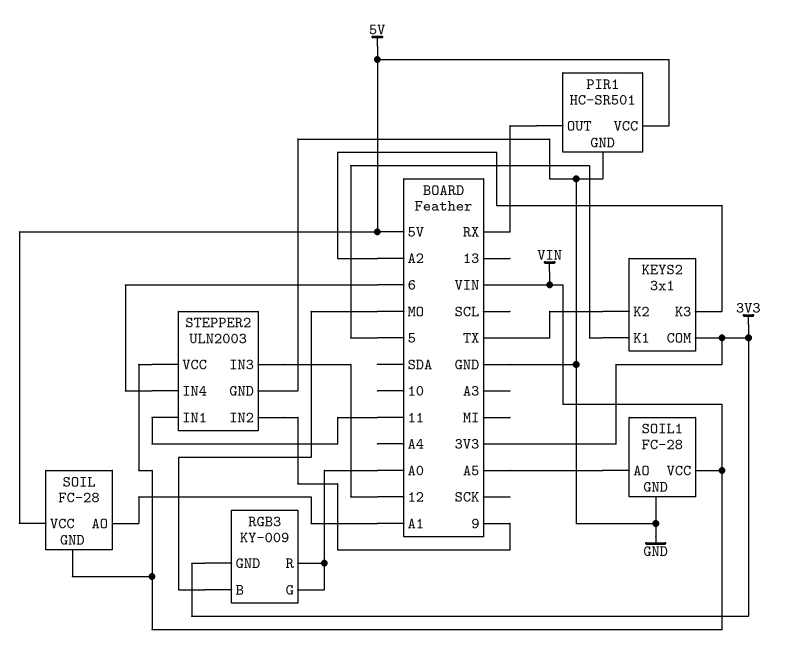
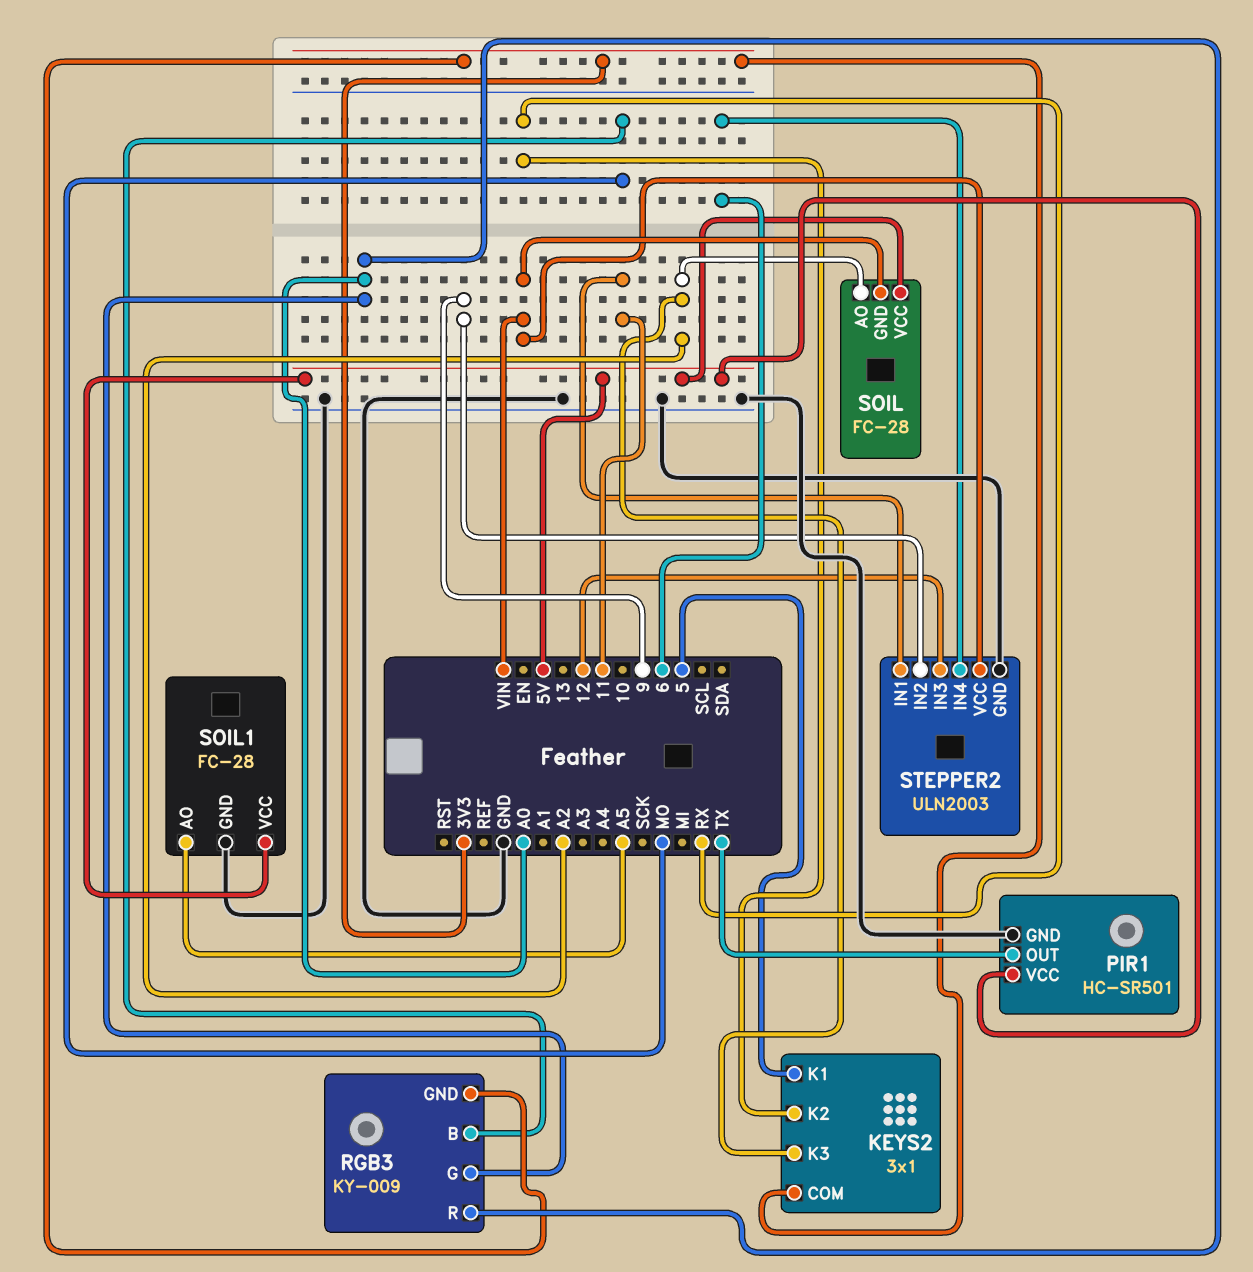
KEYS2 pin K2: TX -> RX
PIR1 pin OUT: RX -> TX
SOIL pin AO: A1 -> A2
SOIL1 pin VCC: VIN -> 5V

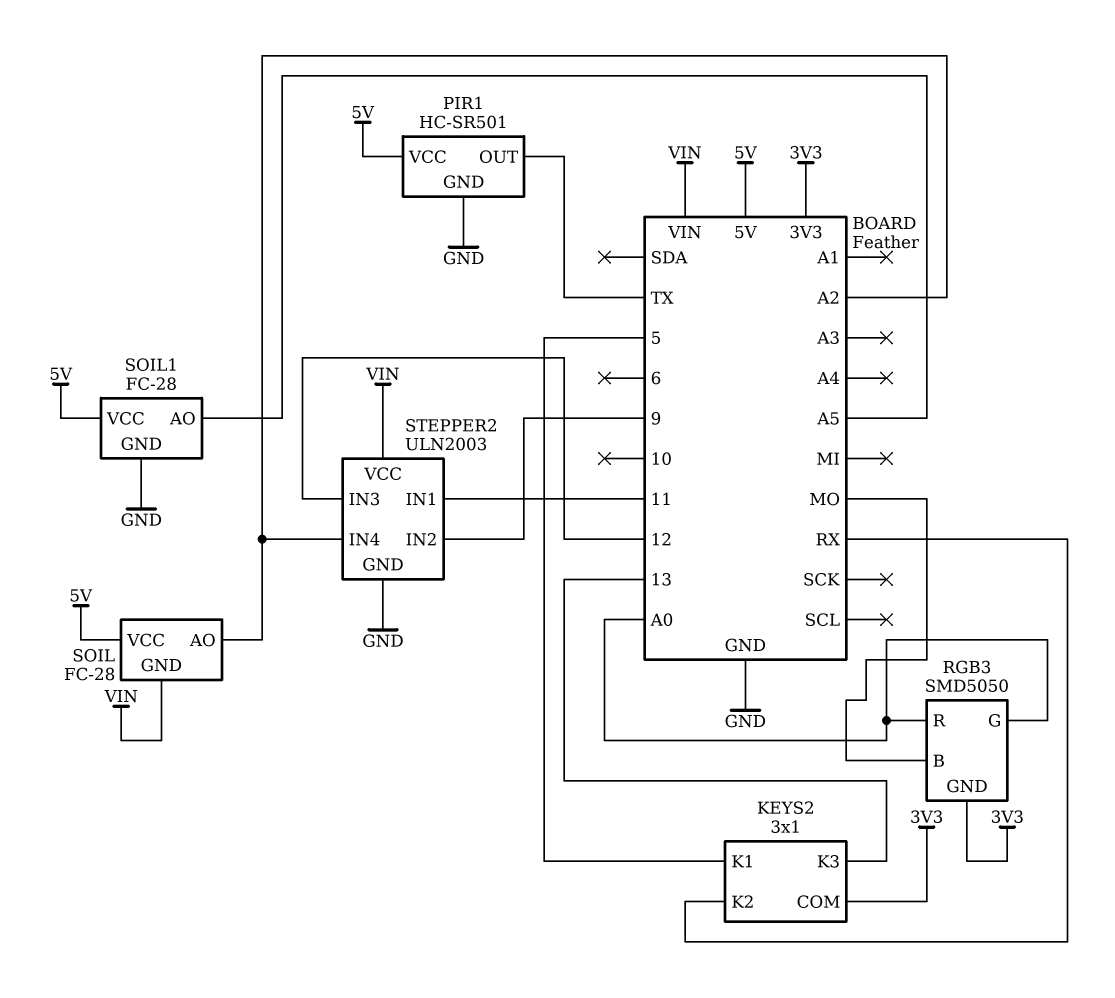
KEYS2 pin K3: A2 -> 13
RGB3: KY-009 -> SMD5050
STEPPER2 pin IN4: 6 -> A2

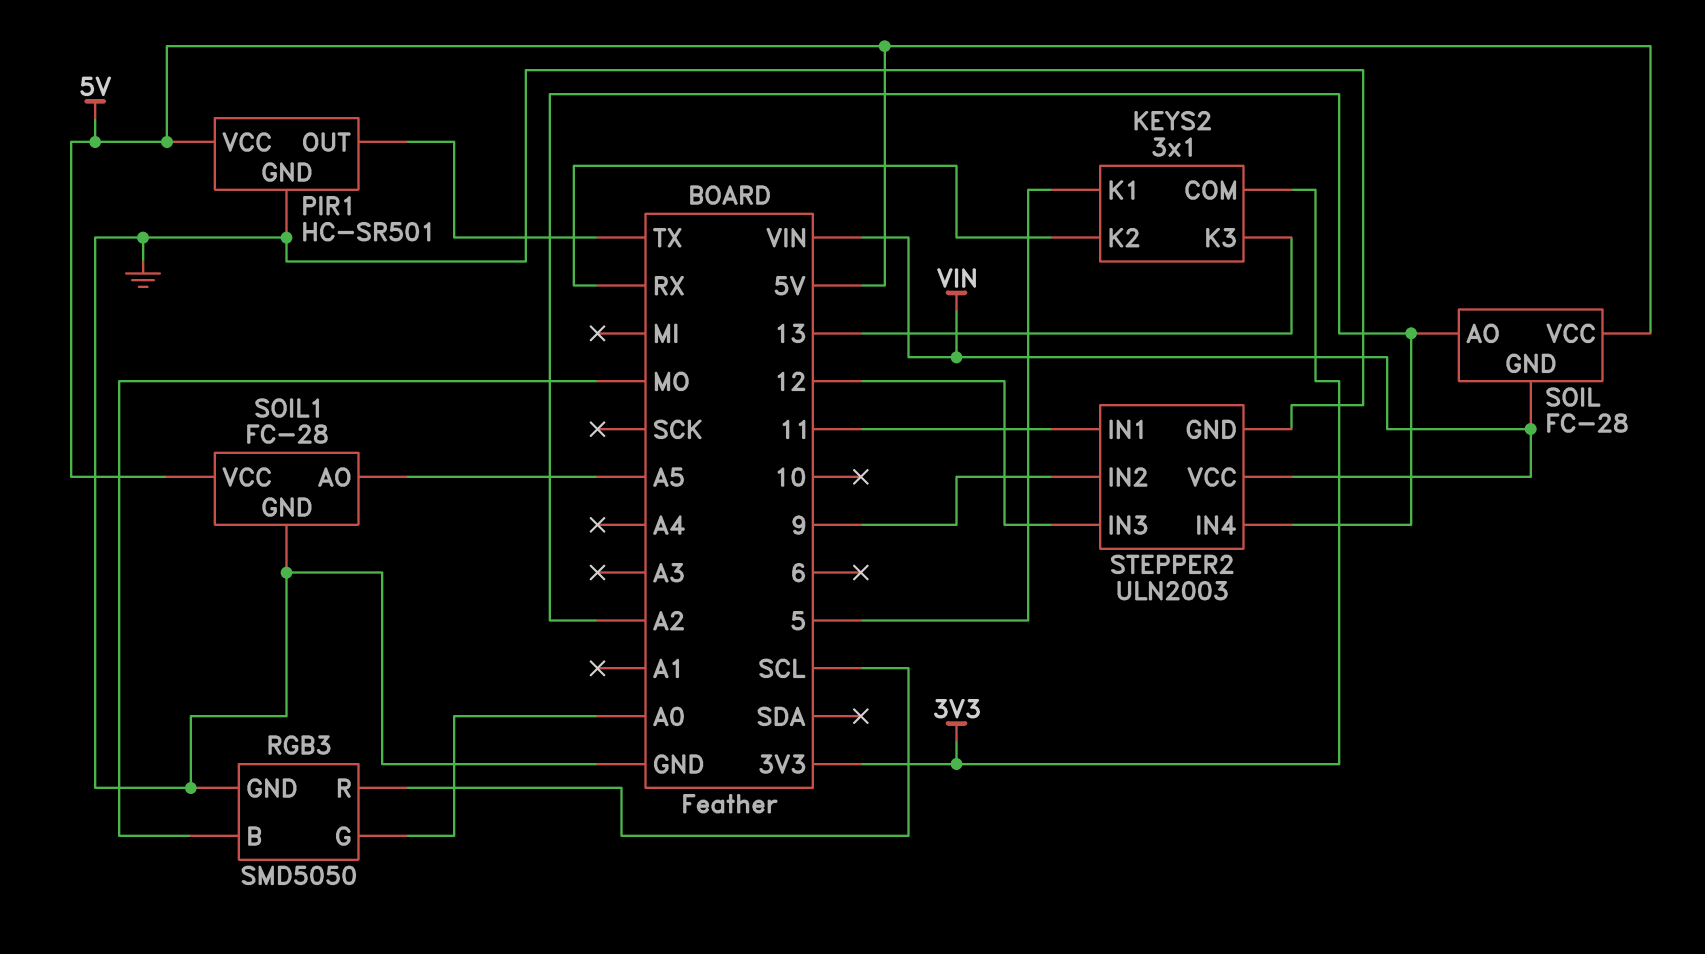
RGB3 pin GND: 3V3 -> GND
RGB3 pin R: A0 -> SCL

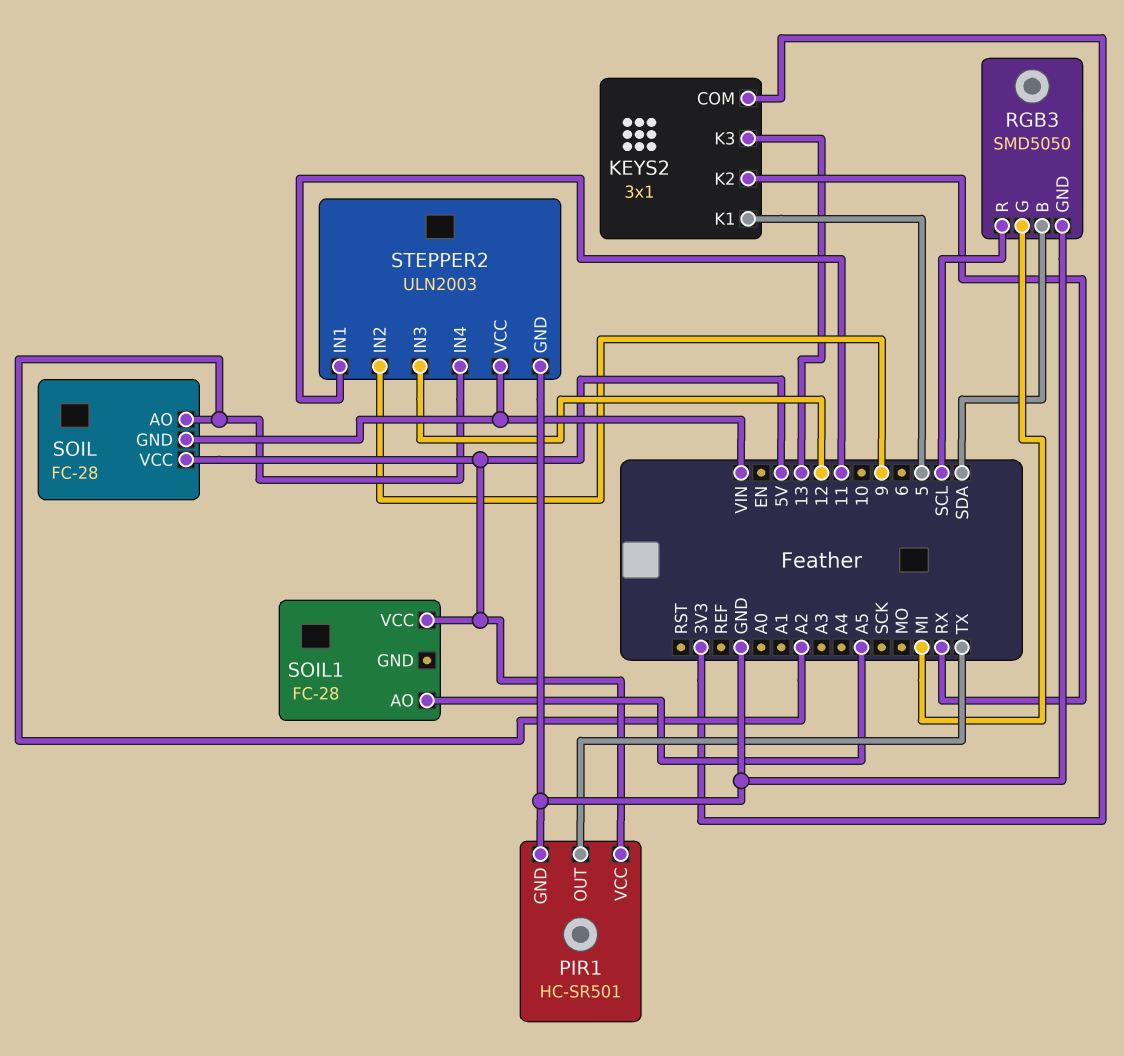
RGB3 pin B: MO -> SDA
RGB3 pin G: A0 -> MI
SOIL1 pin GND: GND -> none

